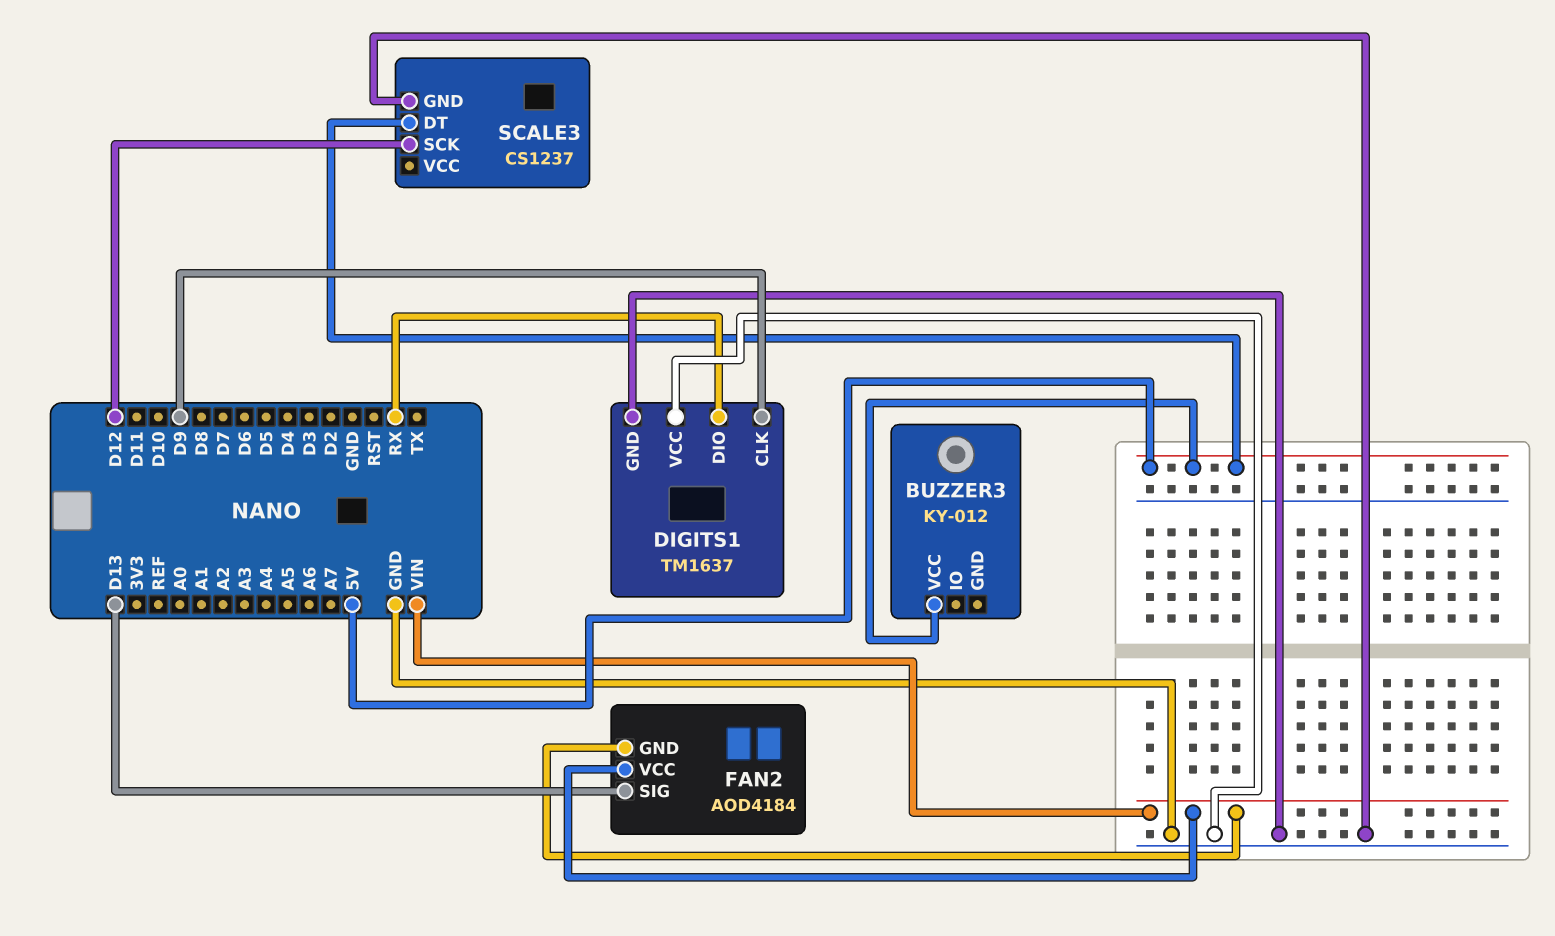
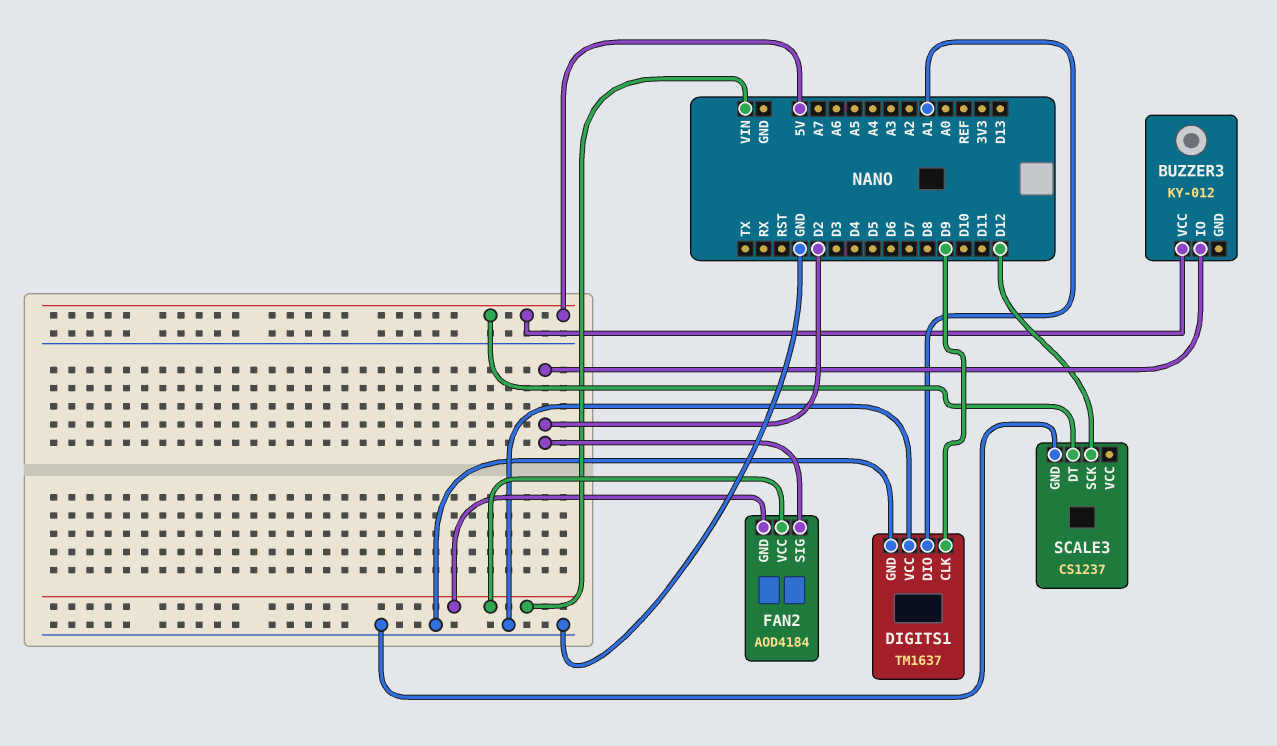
BUZZER3 pin IO: none -> D2
DIGITS1 pin DIO: RX -> A1
FAN2 pin SIG: D13 -> D2

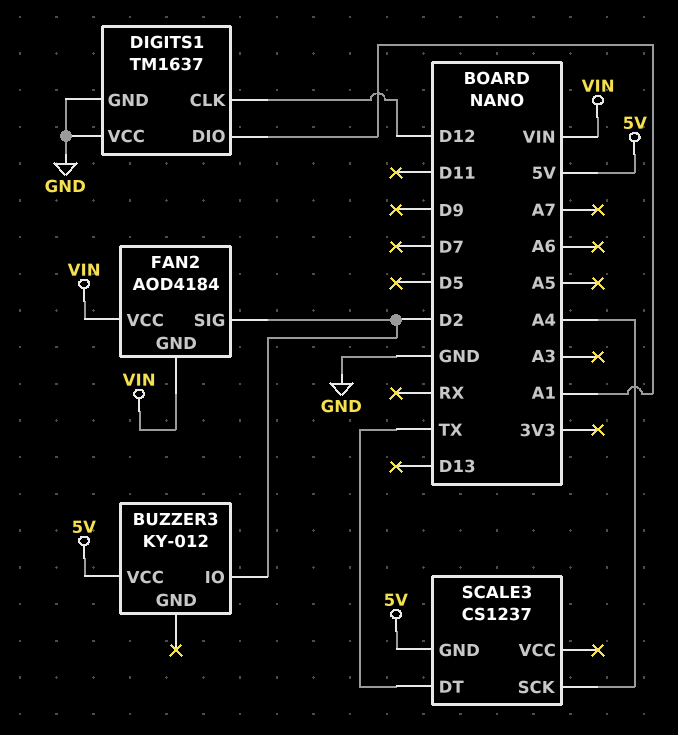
DIGITS1 pin CLK: D9 -> D12
SCALE3 pin DT: 5V -> TX
SCALE3 pin GND: GND -> 5V
SCALE3 pin SCK: D12 -> A4

